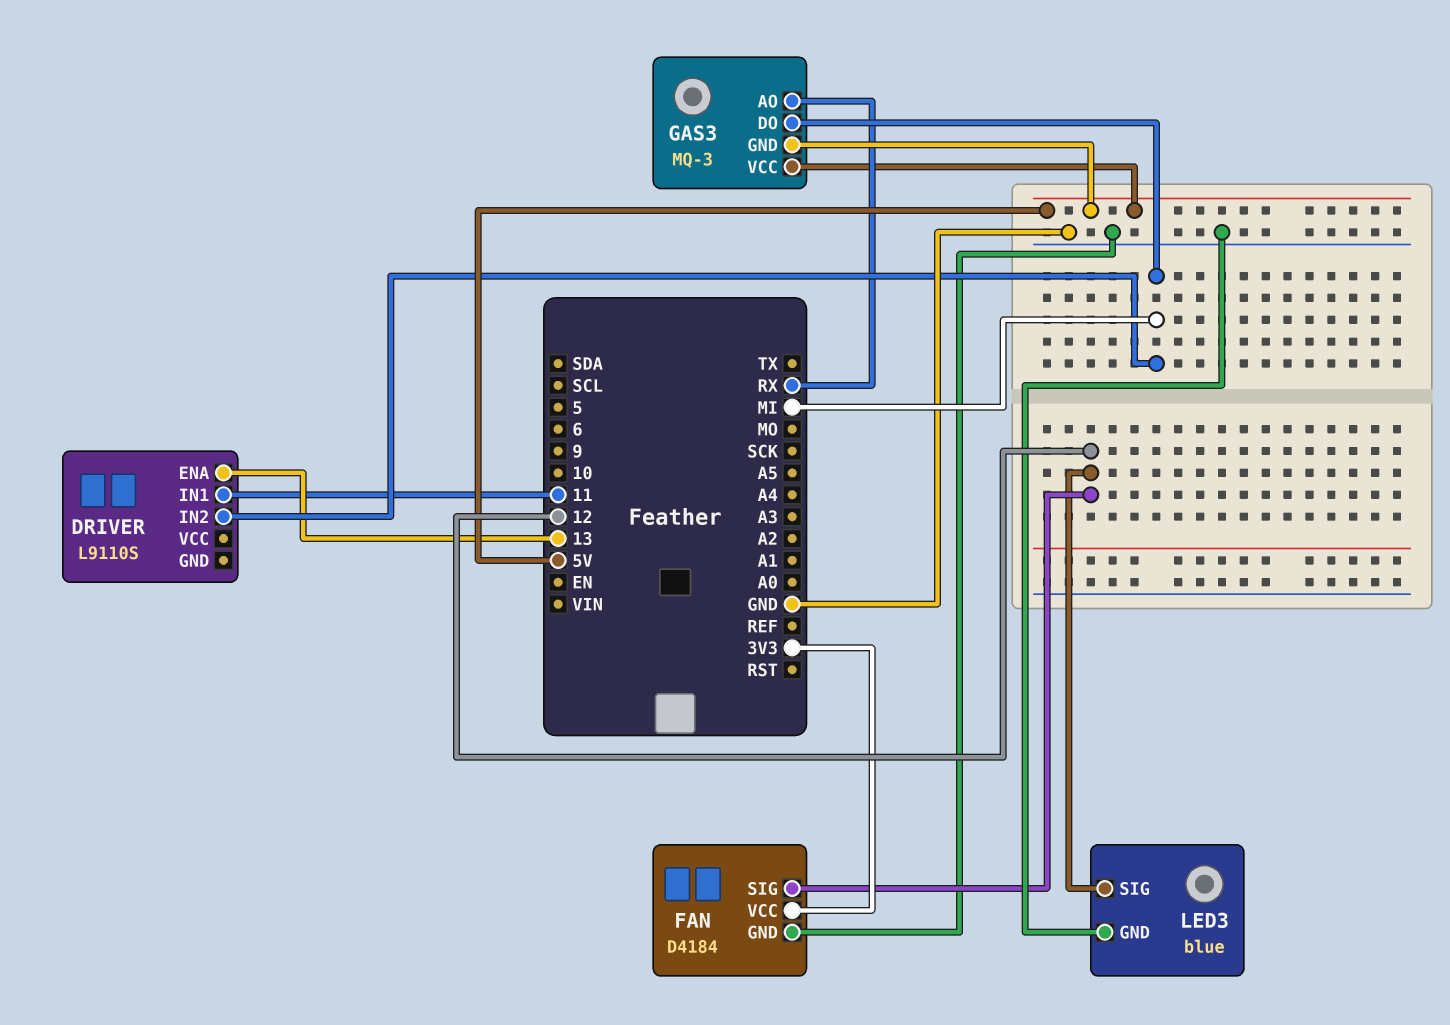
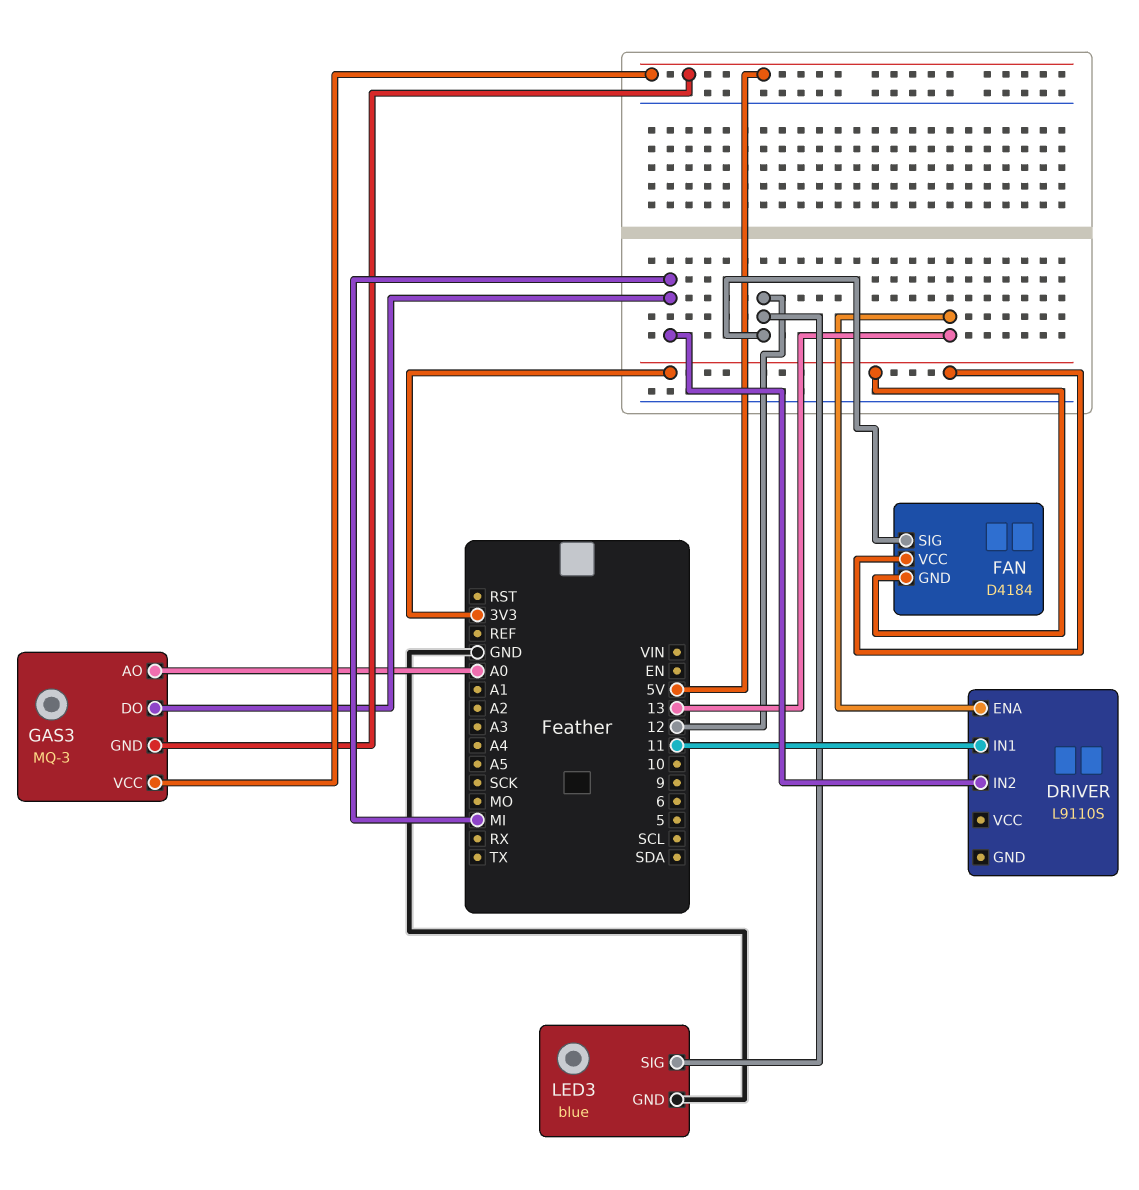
FAN pin GND: GND -> 3V3
GAS3 pin AO: RX -> A0

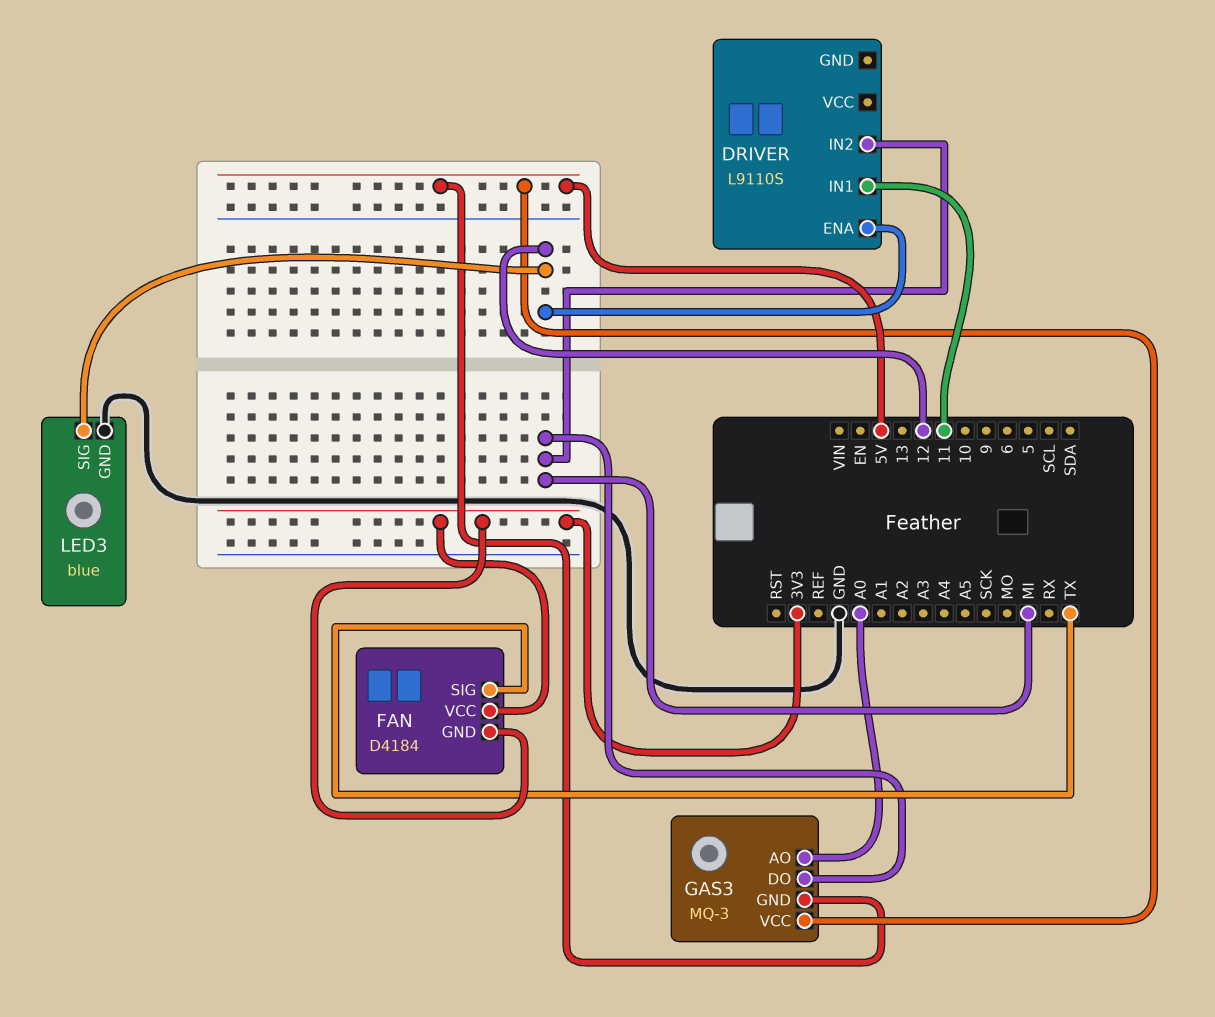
DRIVER pin ENA: 13 -> 12
FAN pin SIG: 12 -> TX

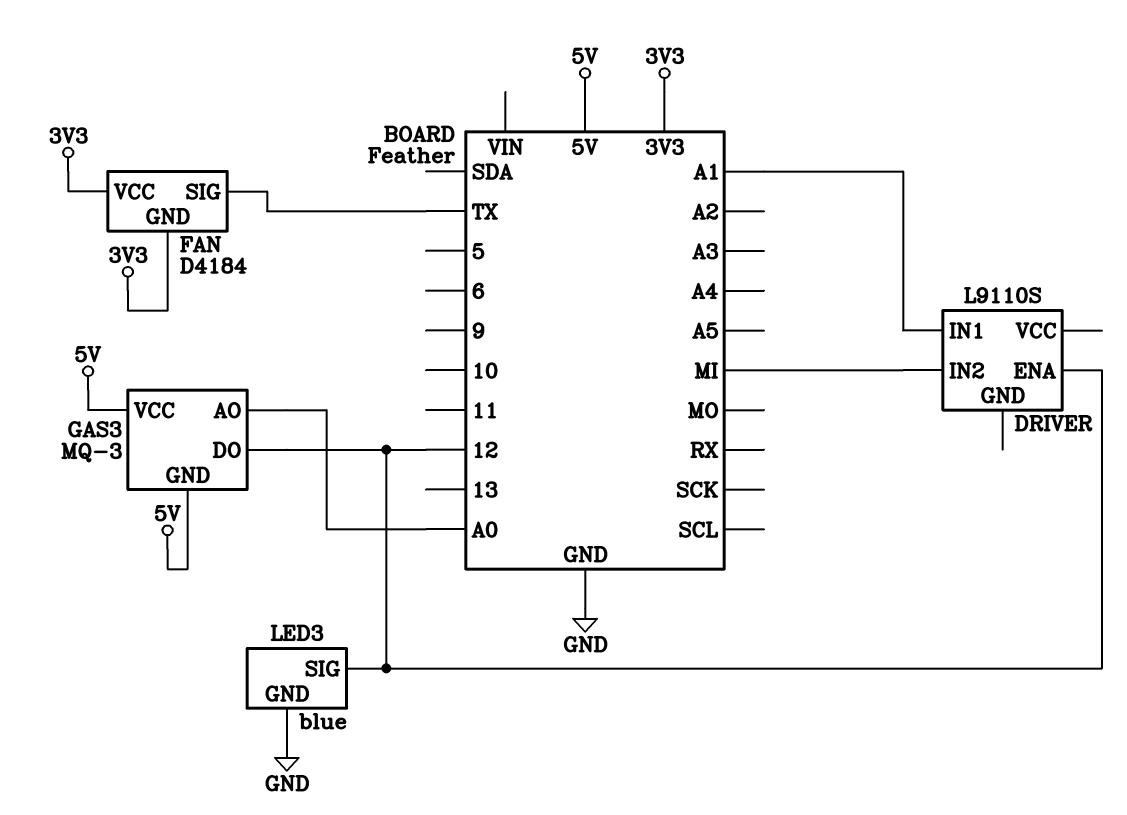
DRIVER pin IN1: 11 -> A1
GAS3 pin DO: MI -> 12

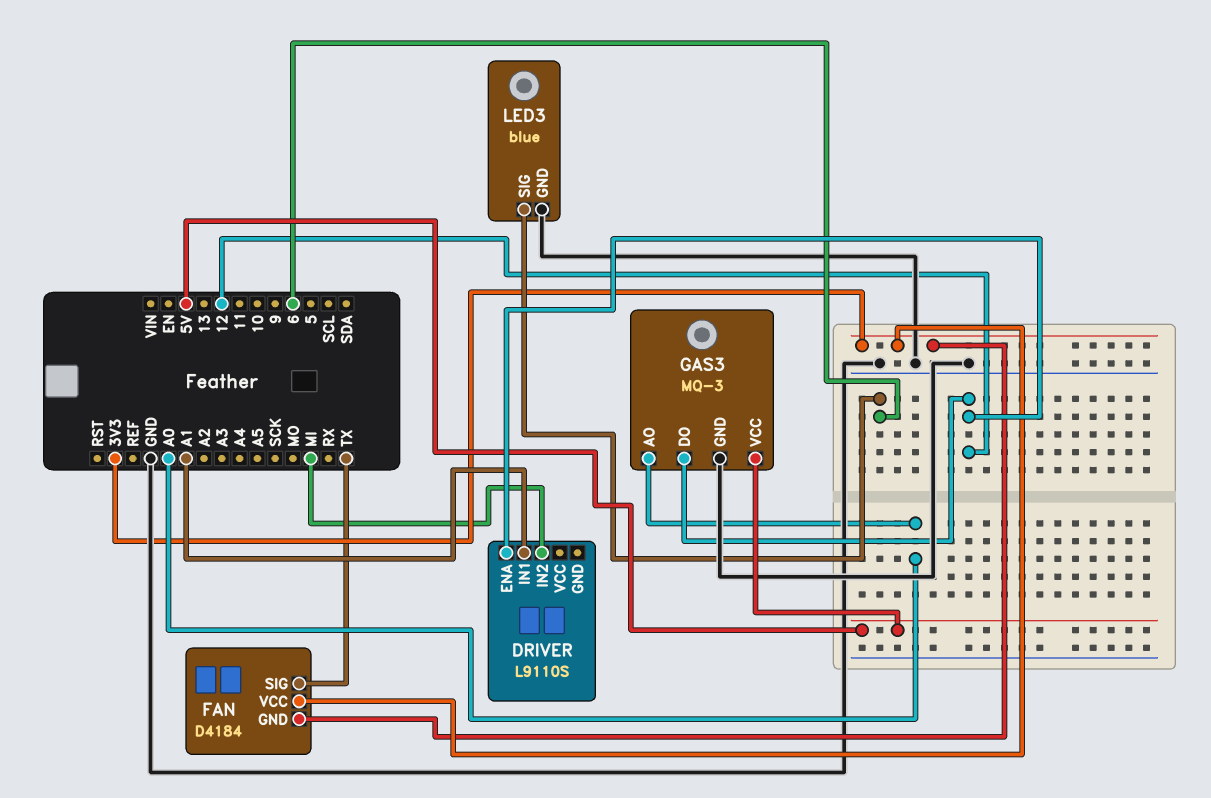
GAS3 pin GND: 5V -> GND
LED3 pin SIG: 12 -> 6

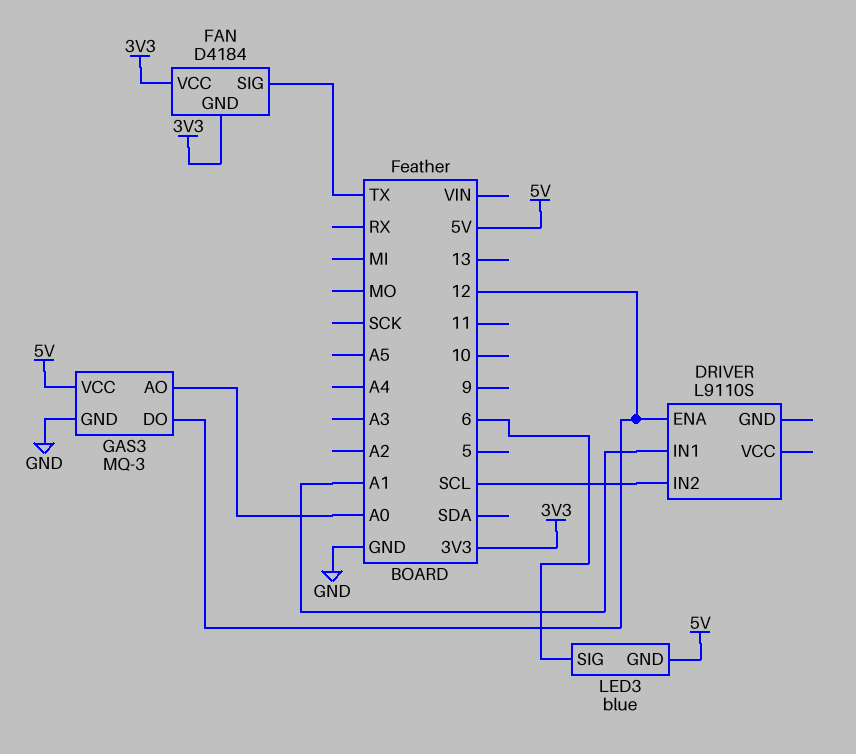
DRIVER pin IN2: MI -> SCL
LED3 pin GND: GND -> 5V

